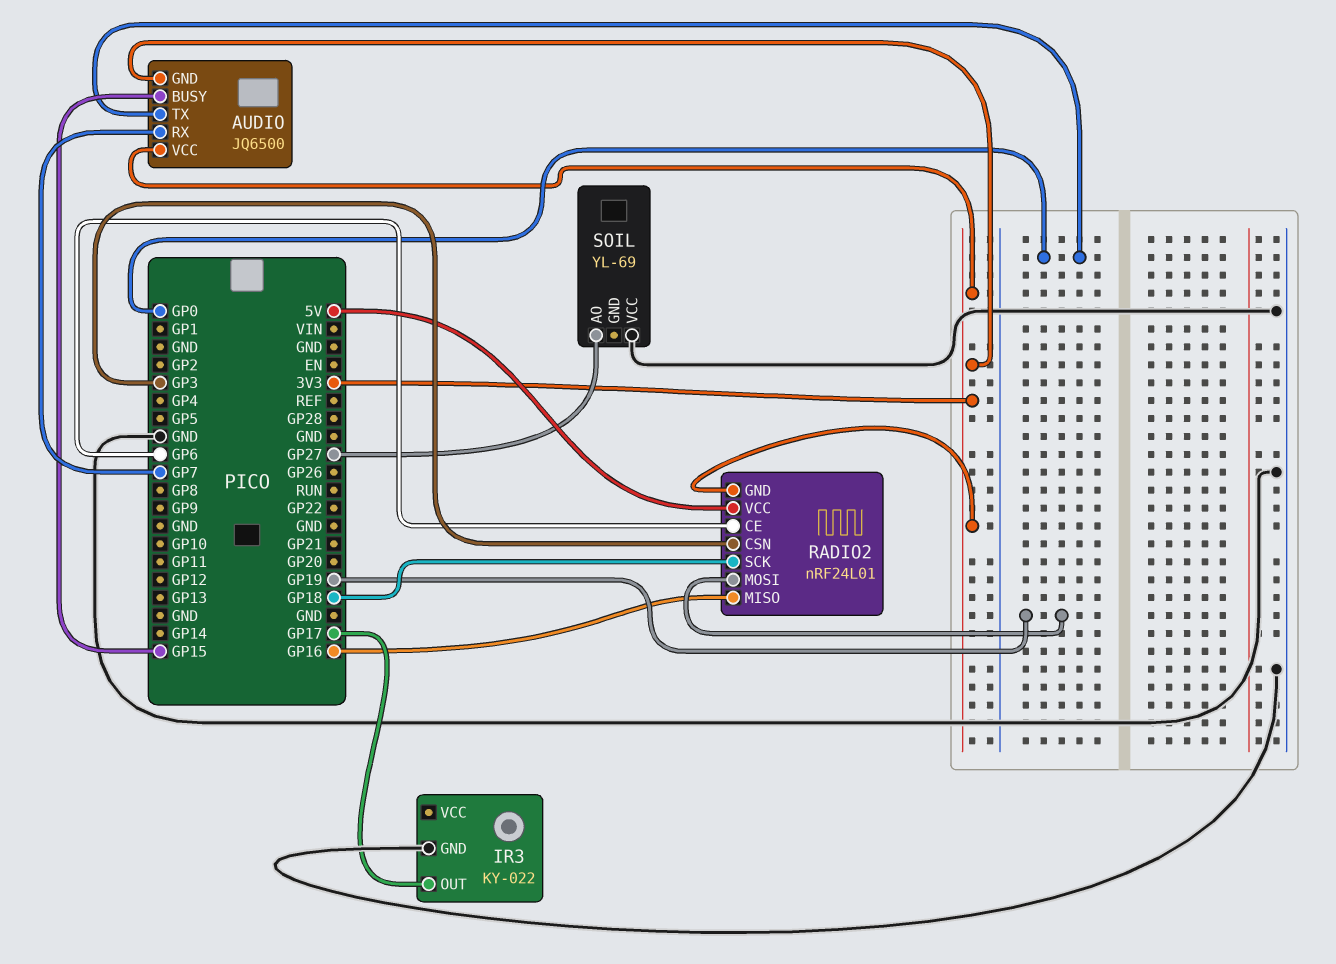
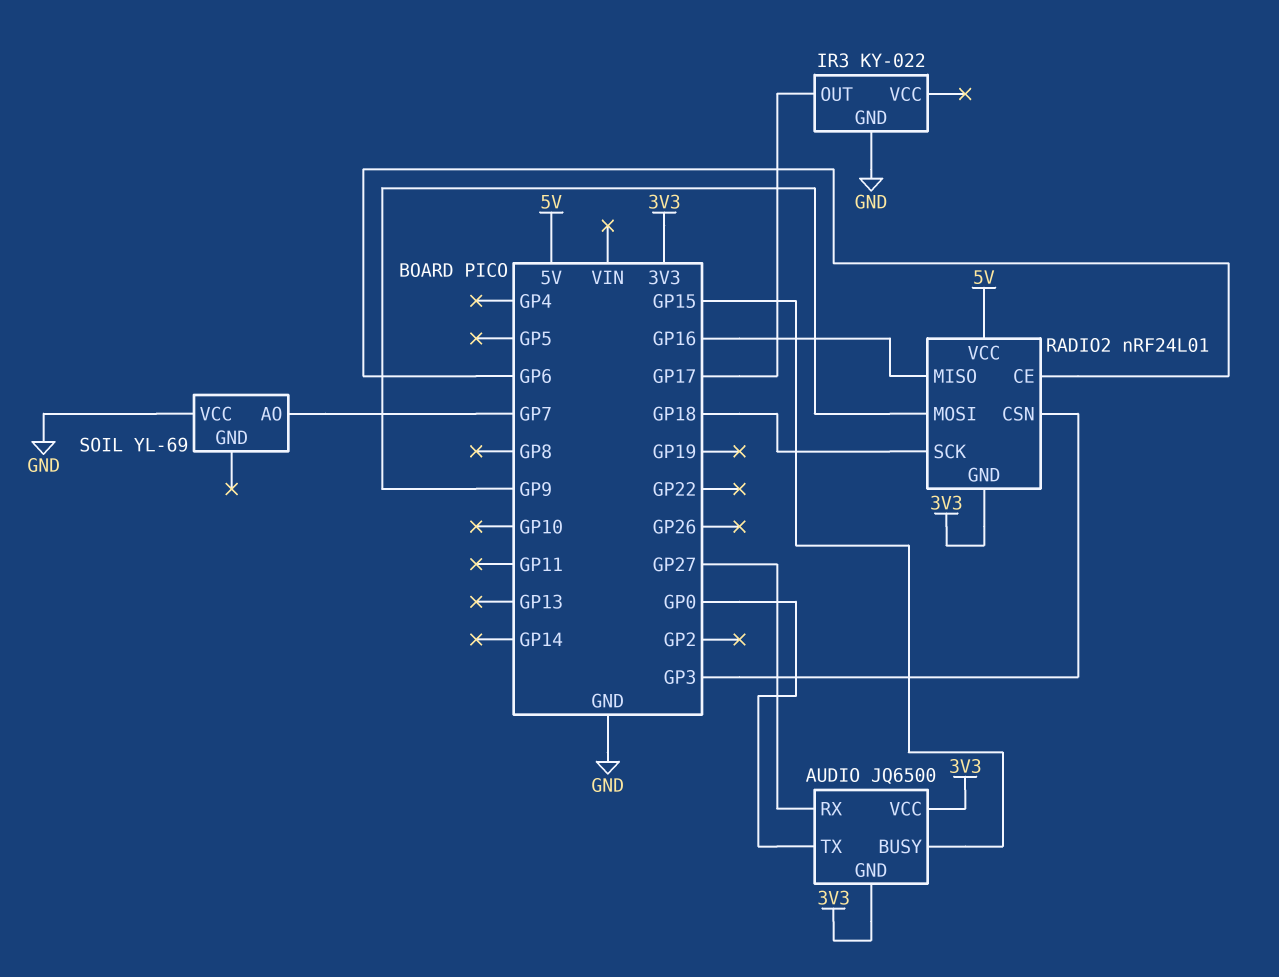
AUDIO pin RX: GP7 -> GP27
RADIO2 pin MOSI: GP19 -> GP9
SOIL pin AO: GP27 -> GP7

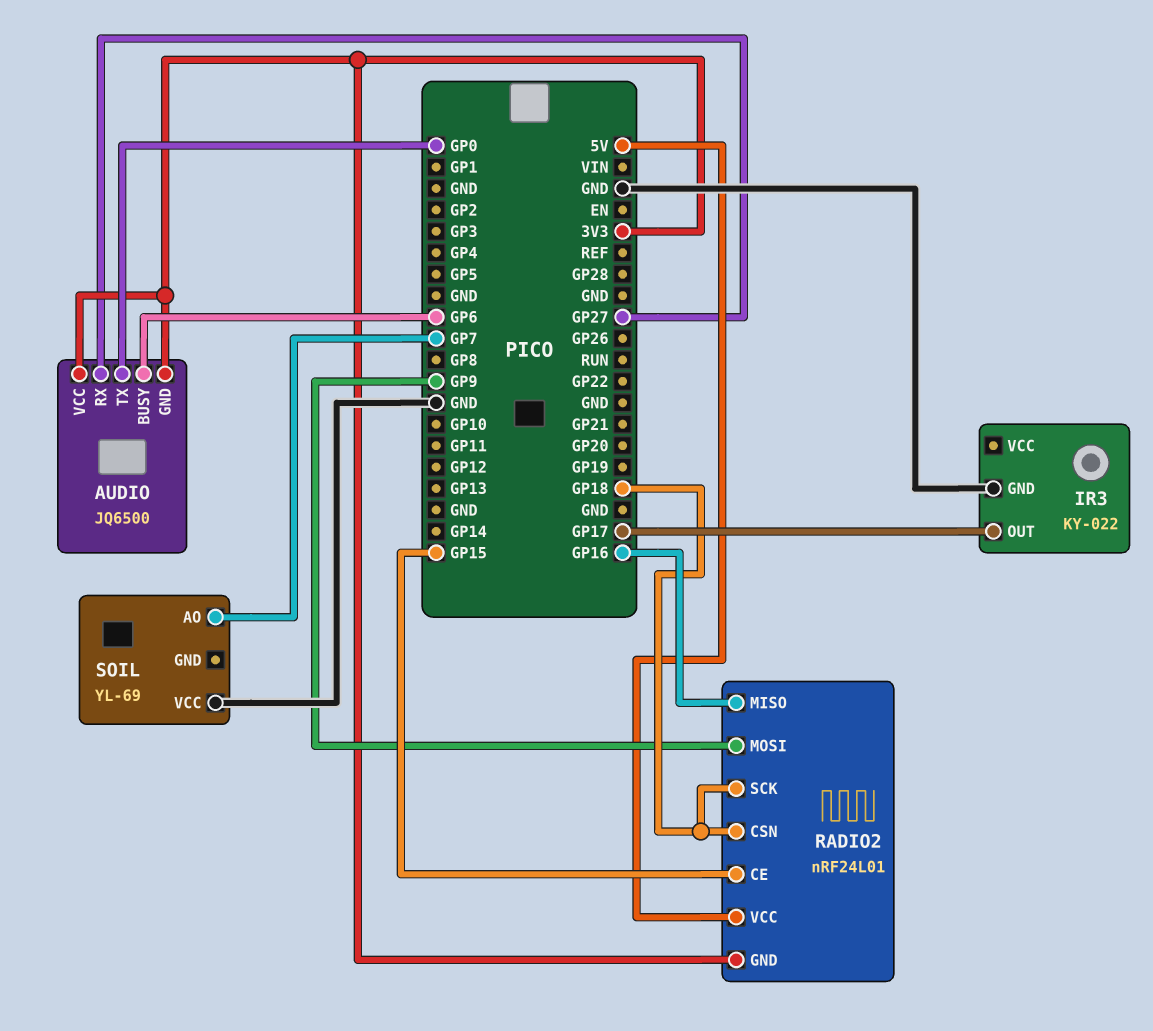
AUDIO pin BUSY: GP15 -> GP6
RADIO2 pin CE: GP6 -> GP15
RADIO2 pin CSN: GP3 -> GP18

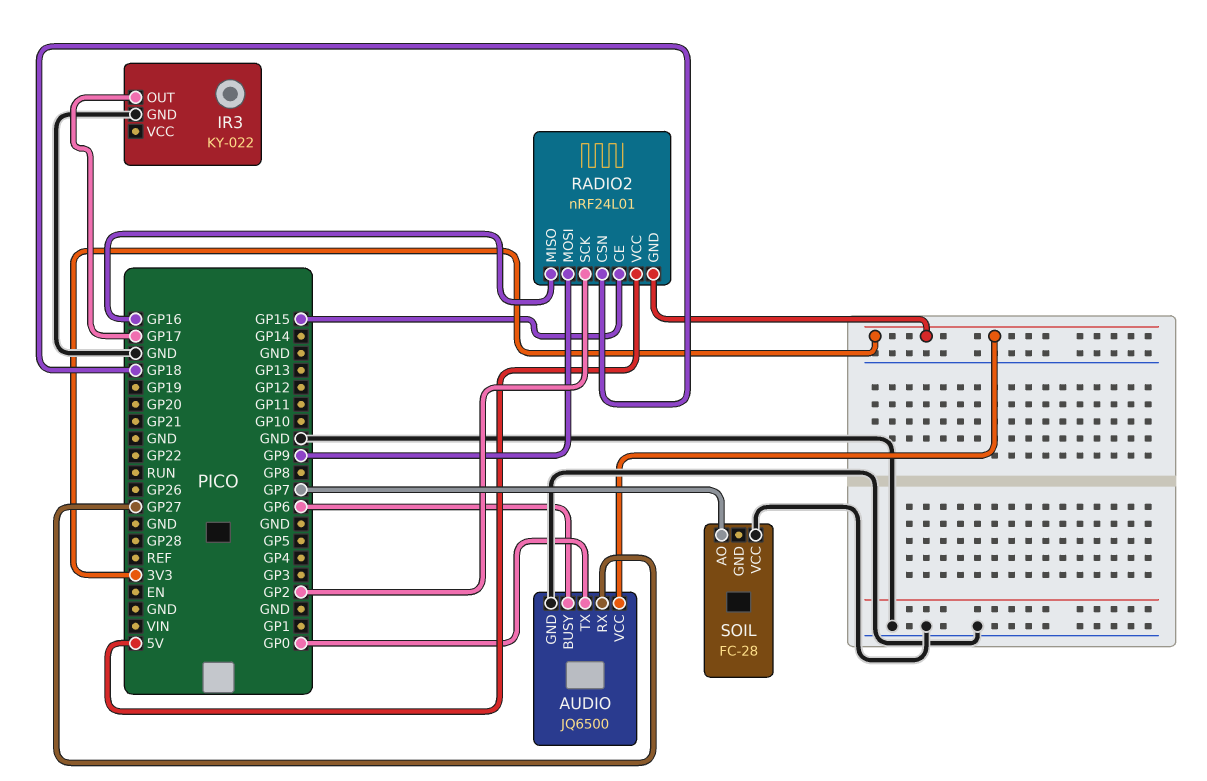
AUDIO pin GND: 3V3 -> GND
RADIO2 pin SCK: GP18 -> GP2
SOIL: YL-69 -> FC-28

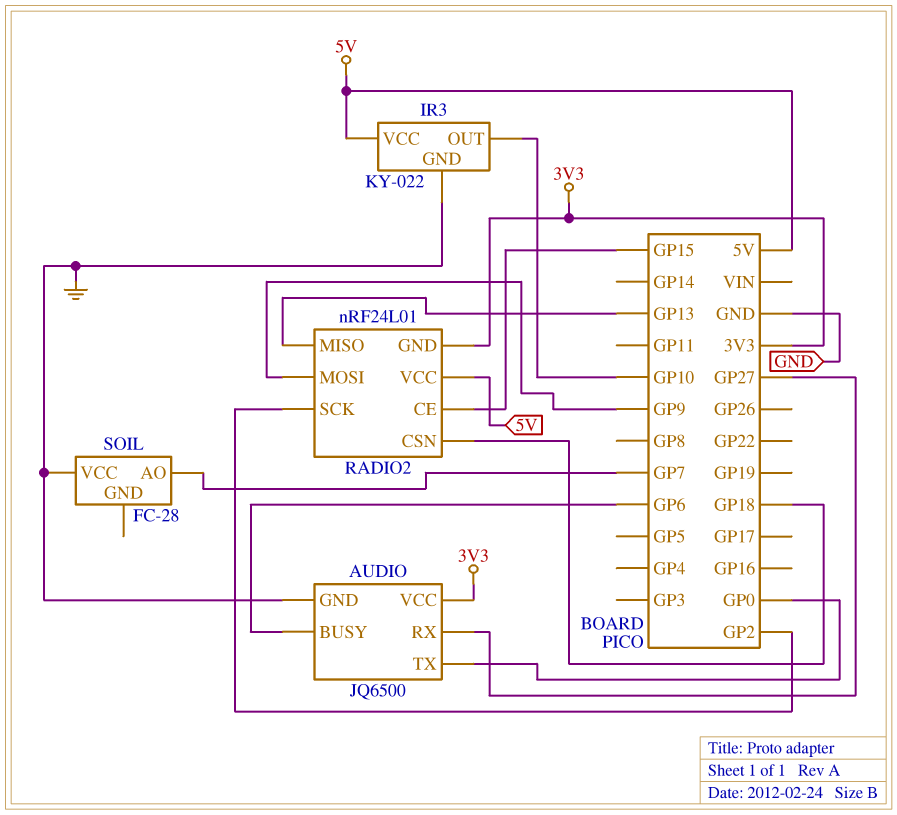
IR3 pin OUT: GP17 -> GP10
IR3 pin VCC: none -> 5V
RADIO2 pin MISO: GP16 -> GP13

